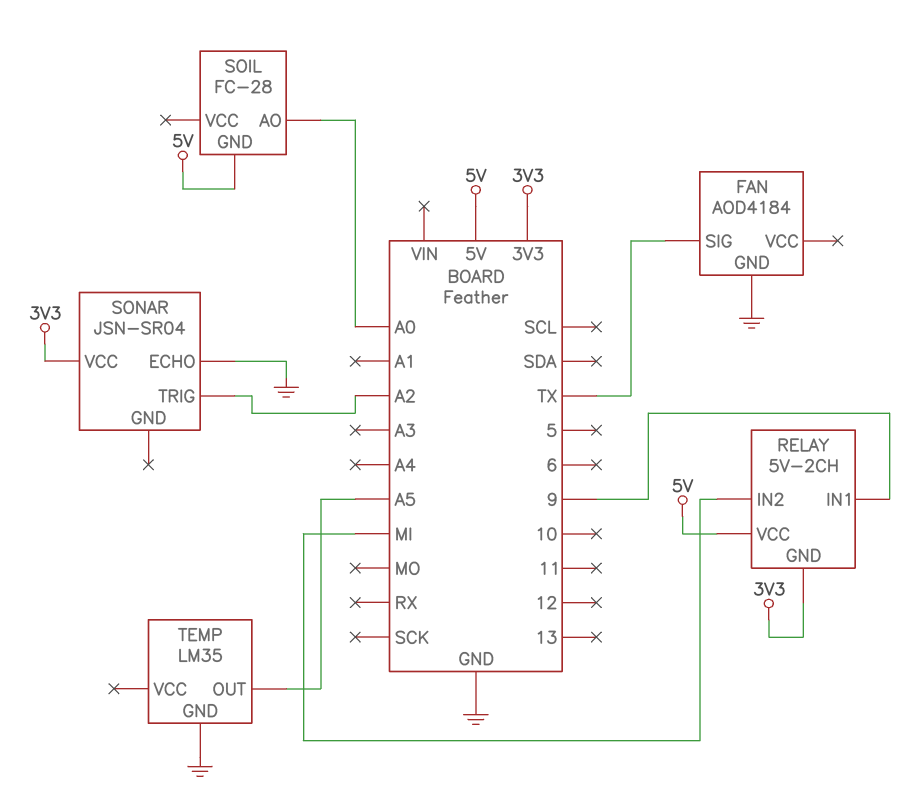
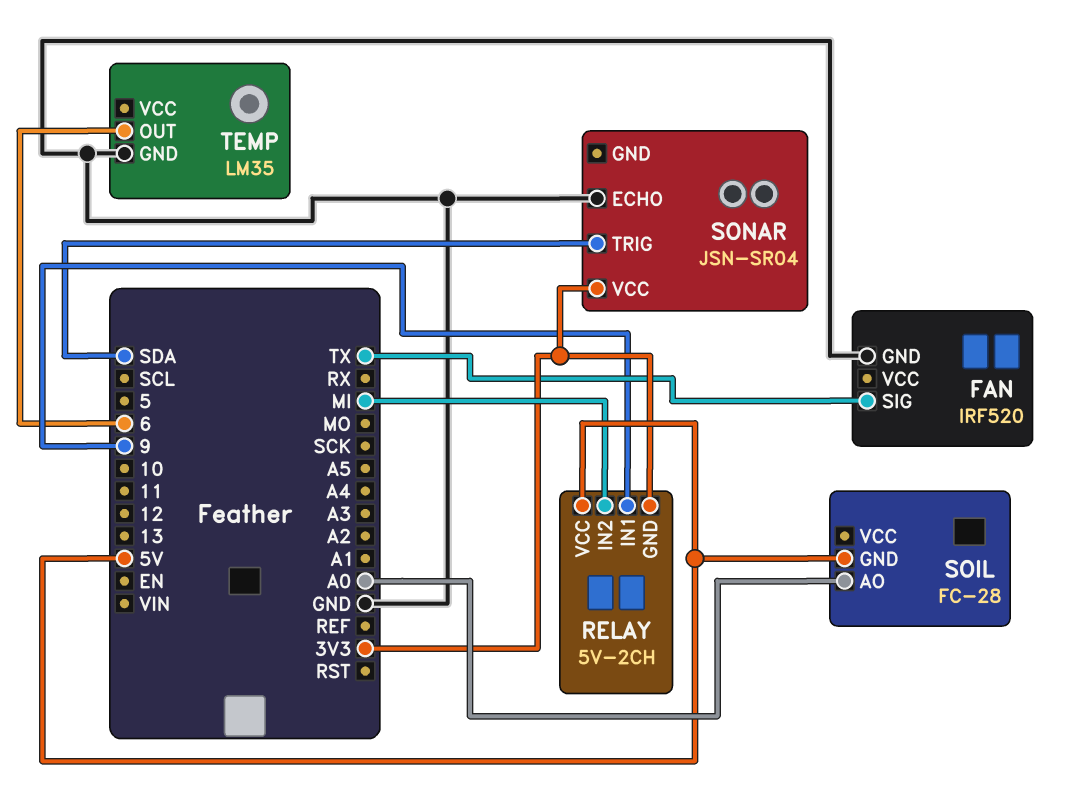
FAN: AOD4184 -> IRF520
SONAR pin TRIG: A2 -> SDA
TEMP pin OUT: A5 -> 6

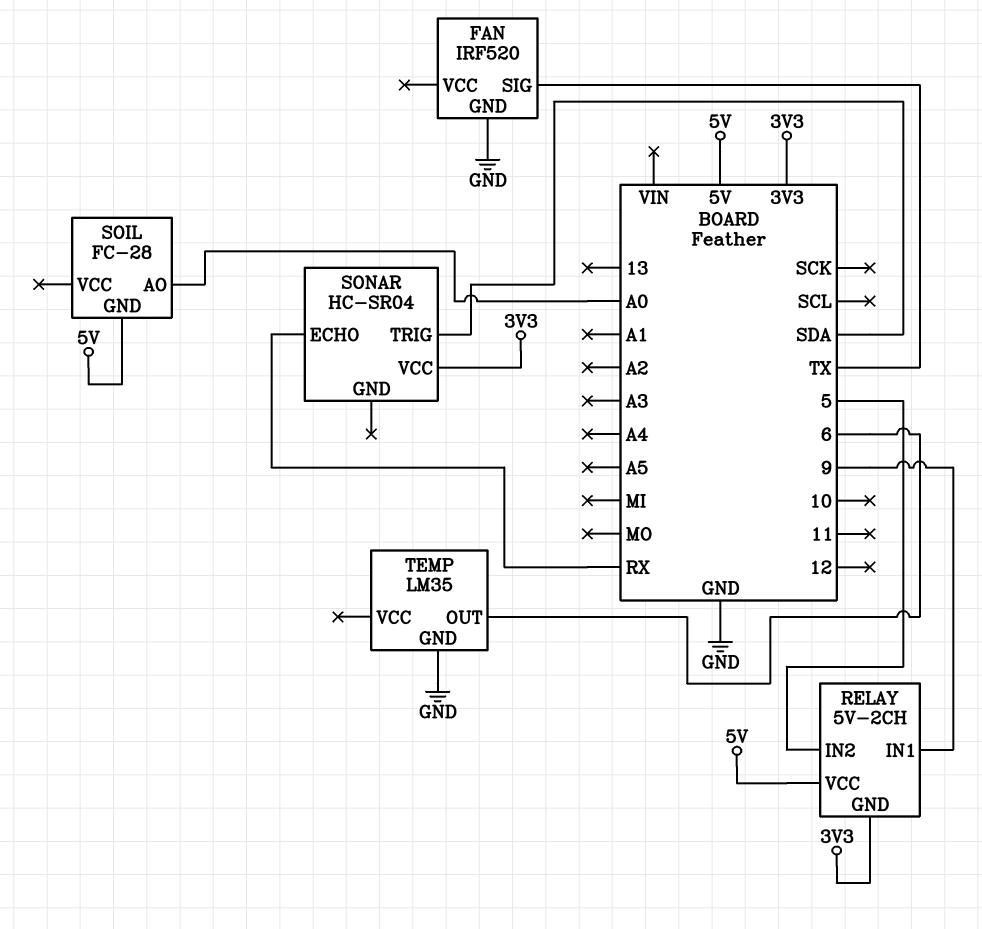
RELAY pin IN2: MI -> 5
SONAR: JSN-SR04 -> HC-SR04
SONAR pin ECHO: GND -> RX

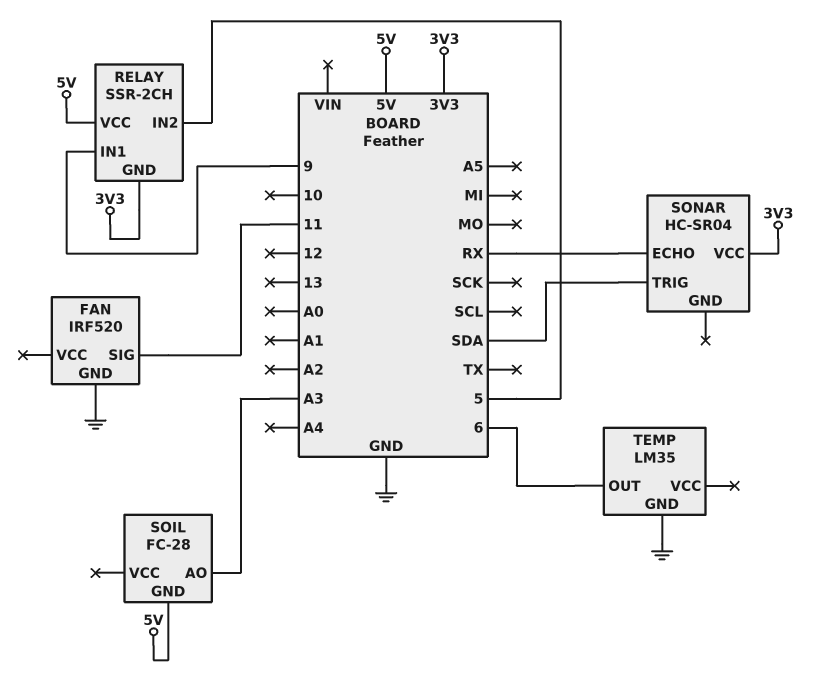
FAN pin SIG: TX -> 11
RELAY: 5V-2CH -> SSR-2CH
SOIL pin AO: A0 -> A3

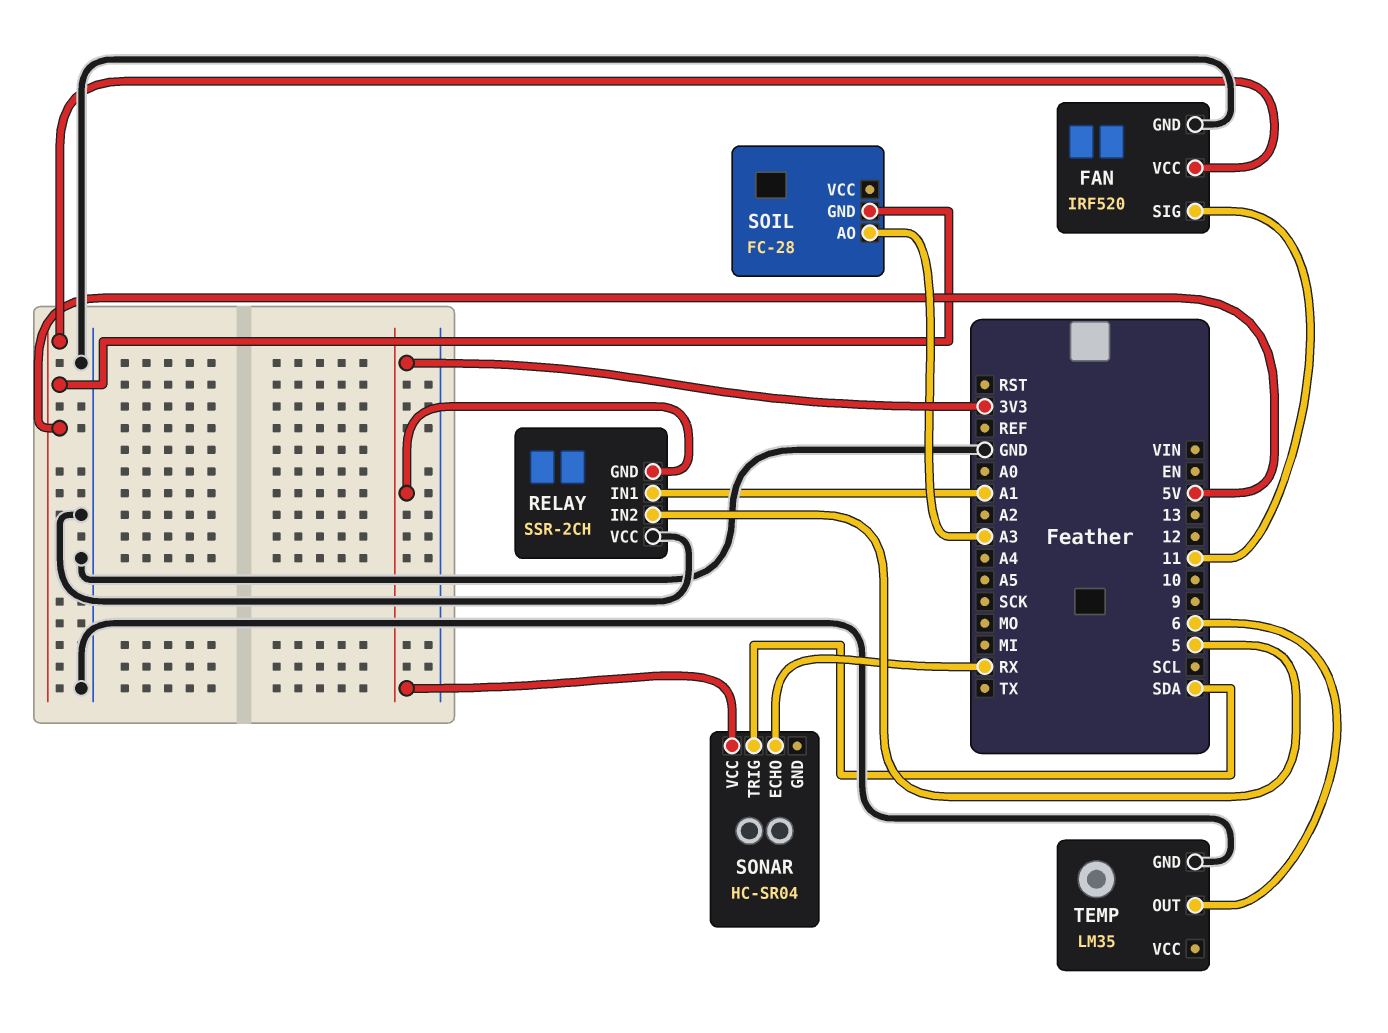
FAN pin VCC: none -> 5V
RELAY pin IN1: 9 -> A1
RELAY pin VCC: 5V -> GND

